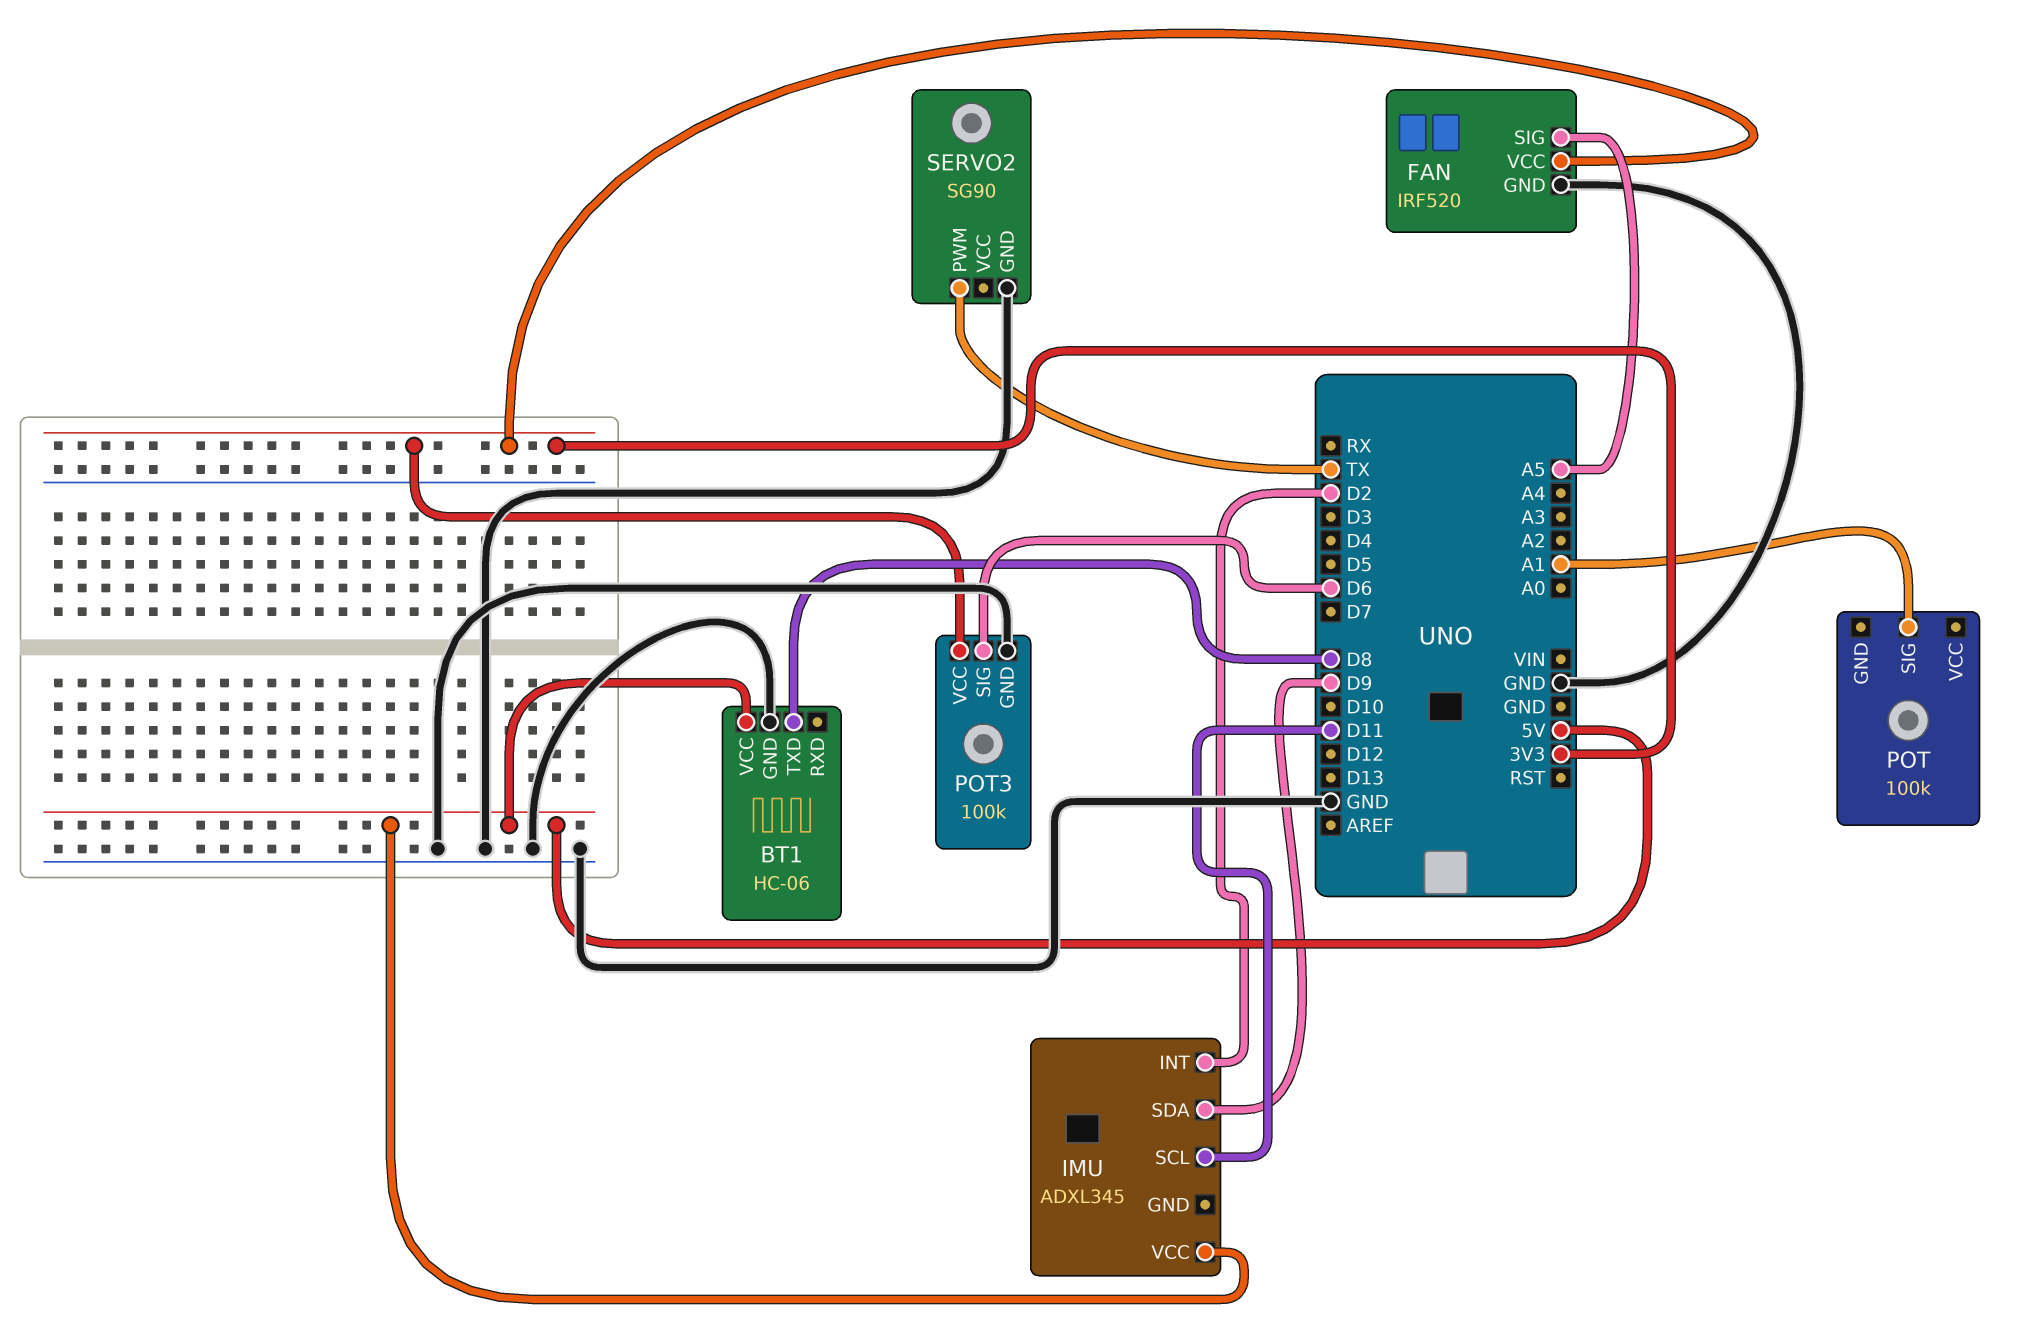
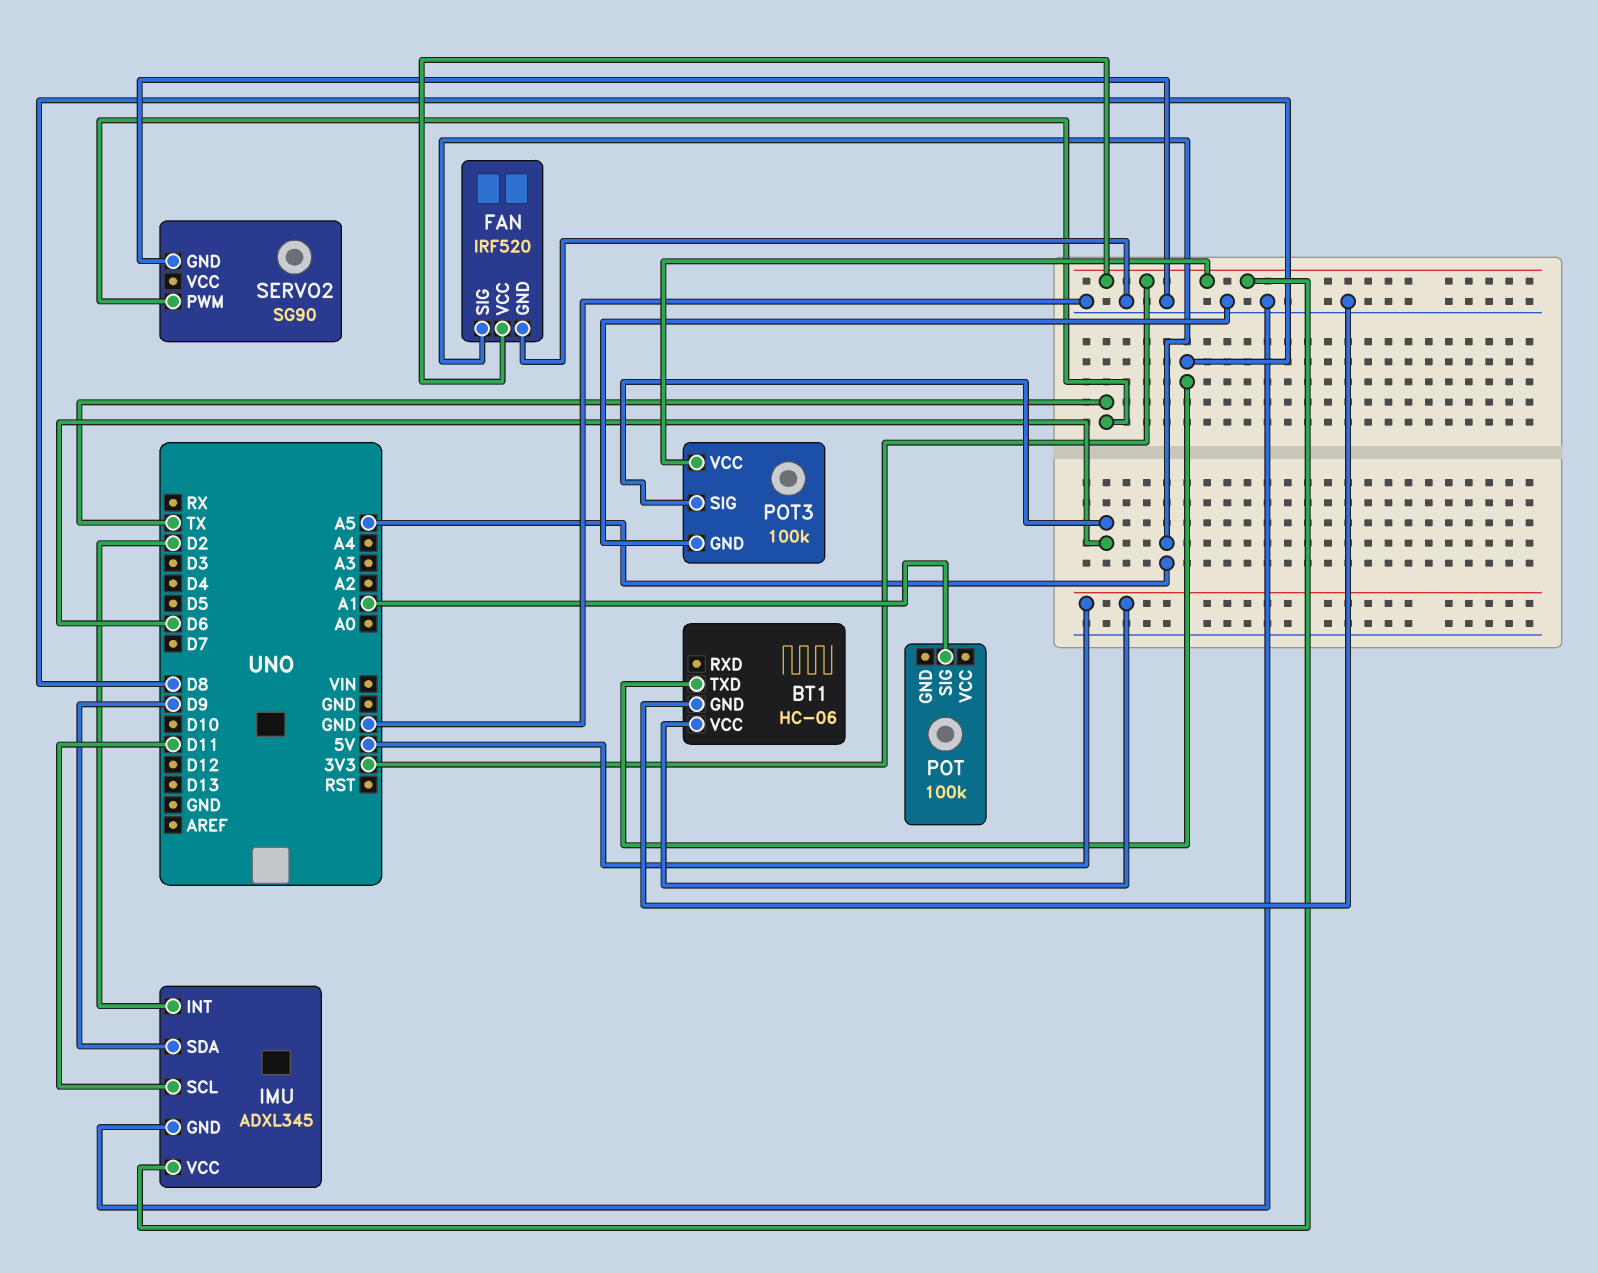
IMU pin GND: none -> GND
IMU pin VCC: 5V -> 3V3

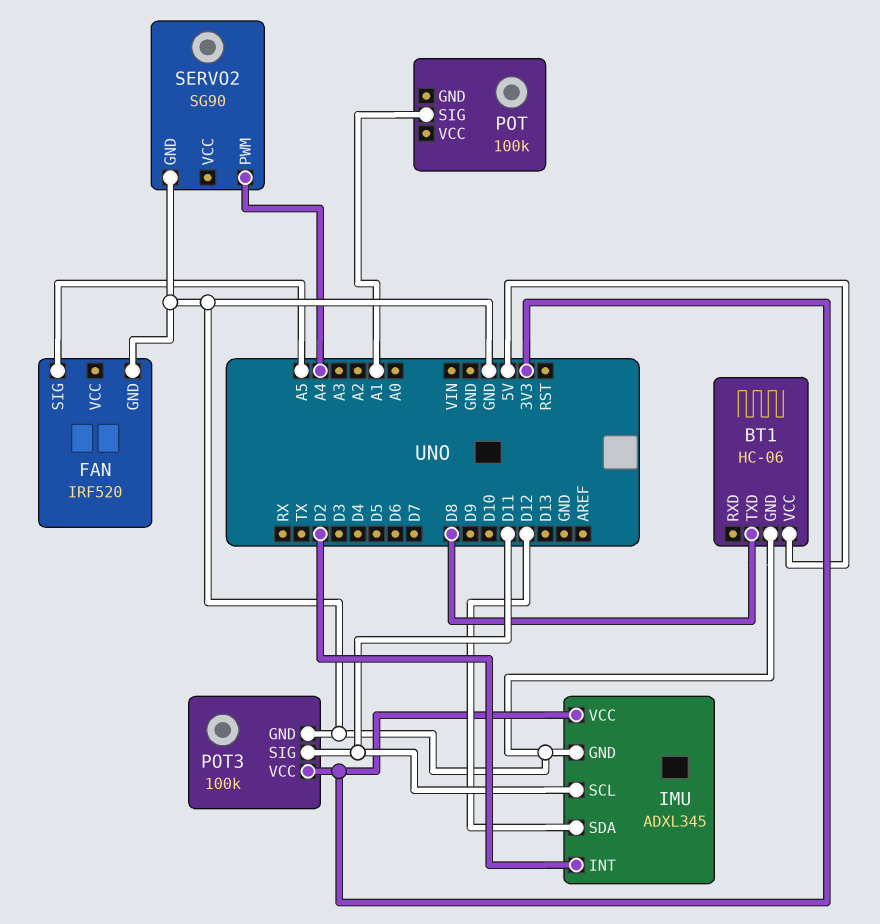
FAN pin VCC: 3V3 -> none
IMU pin SDA: D9 -> D12
POT3 pin SIG: D6 -> D11
SERVO2 pin PWM: TX -> A4

